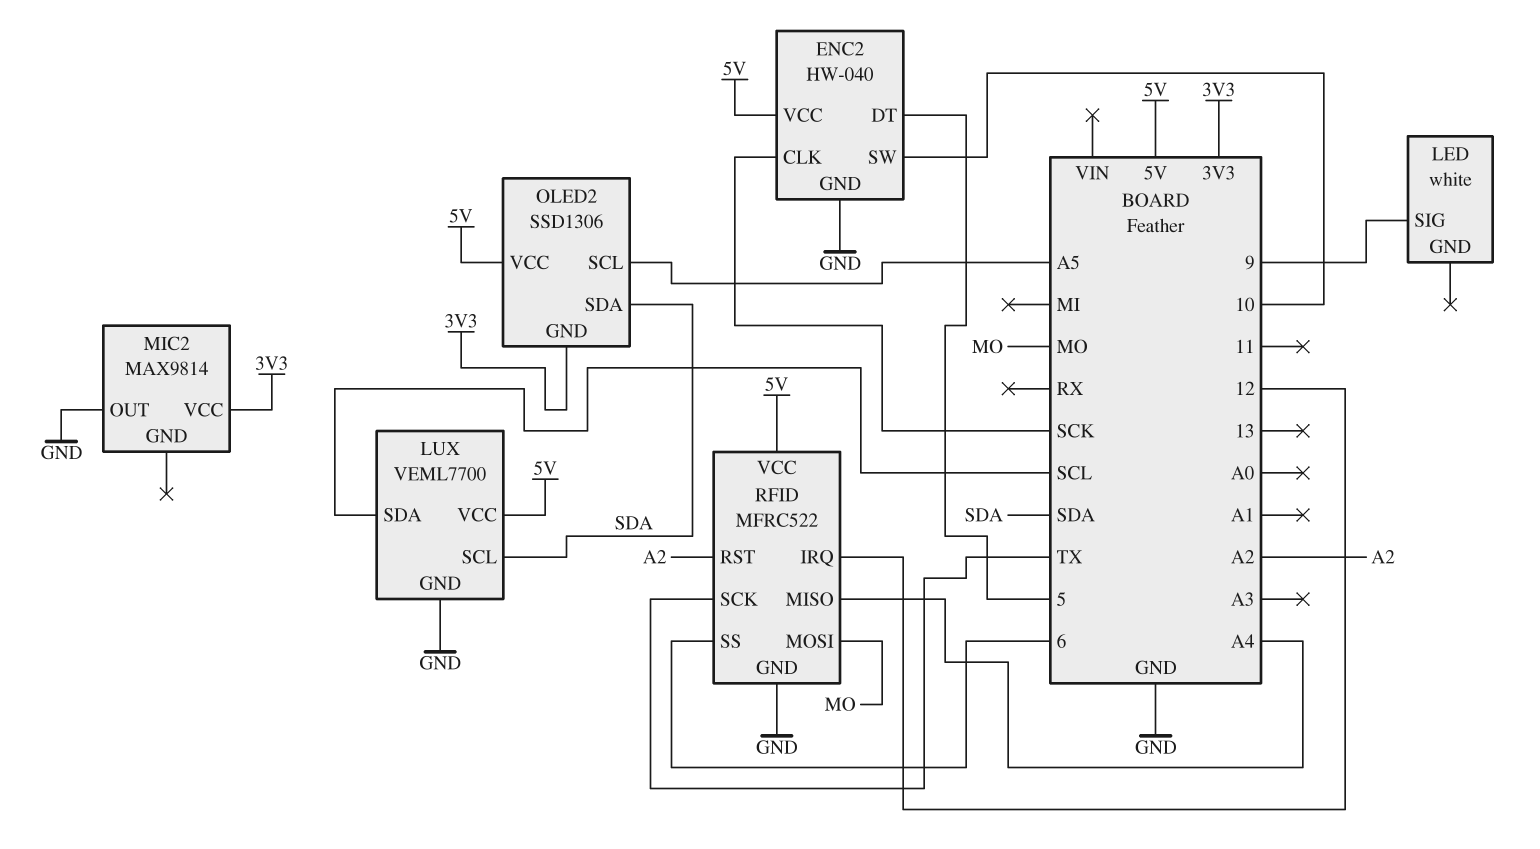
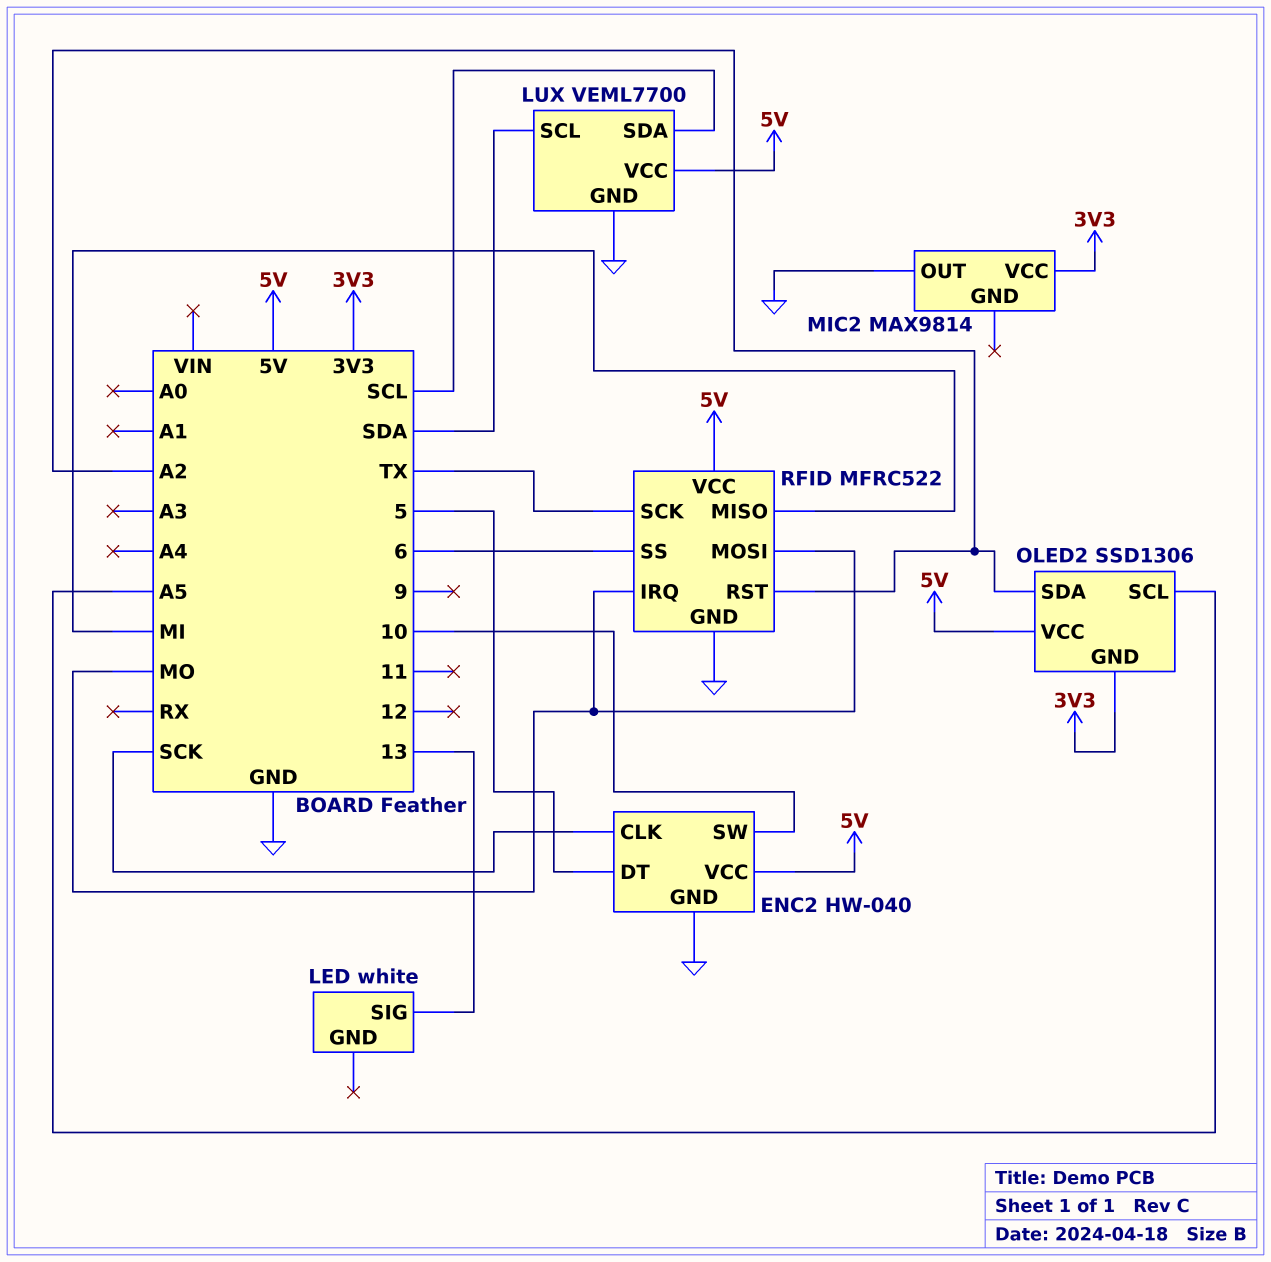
LED pin SIG: 9 -> 13
OLED2 pin SDA: SDA -> A2
RFID pin IRQ: 12 -> MO
RFID pin MISO: A4 -> MI

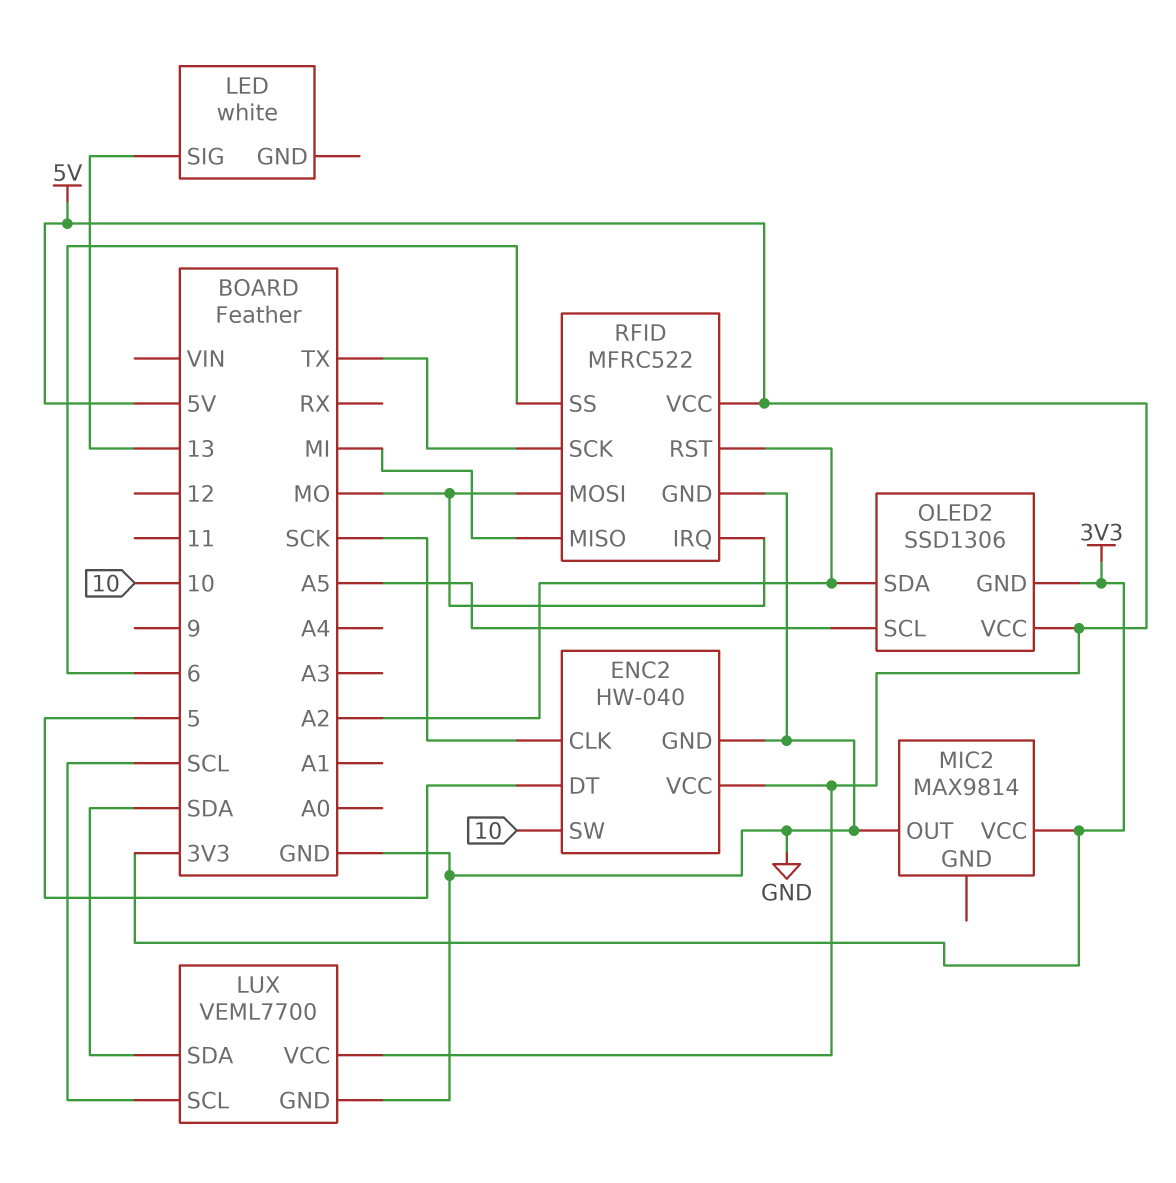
LUX pin SCL: SDA -> SCL
LUX pin SDA: SCL -> SDA

